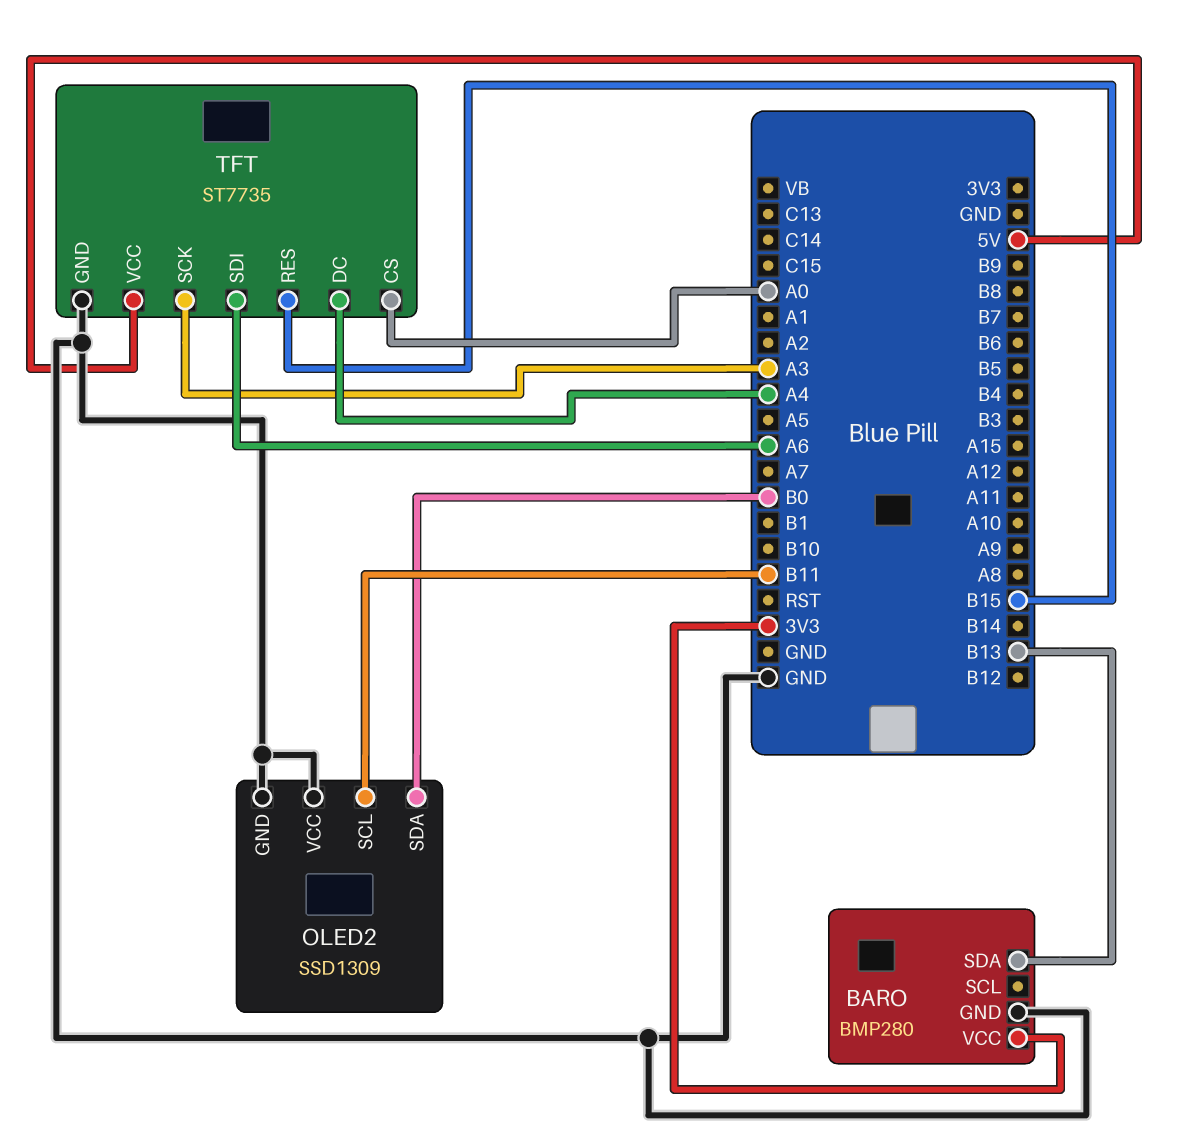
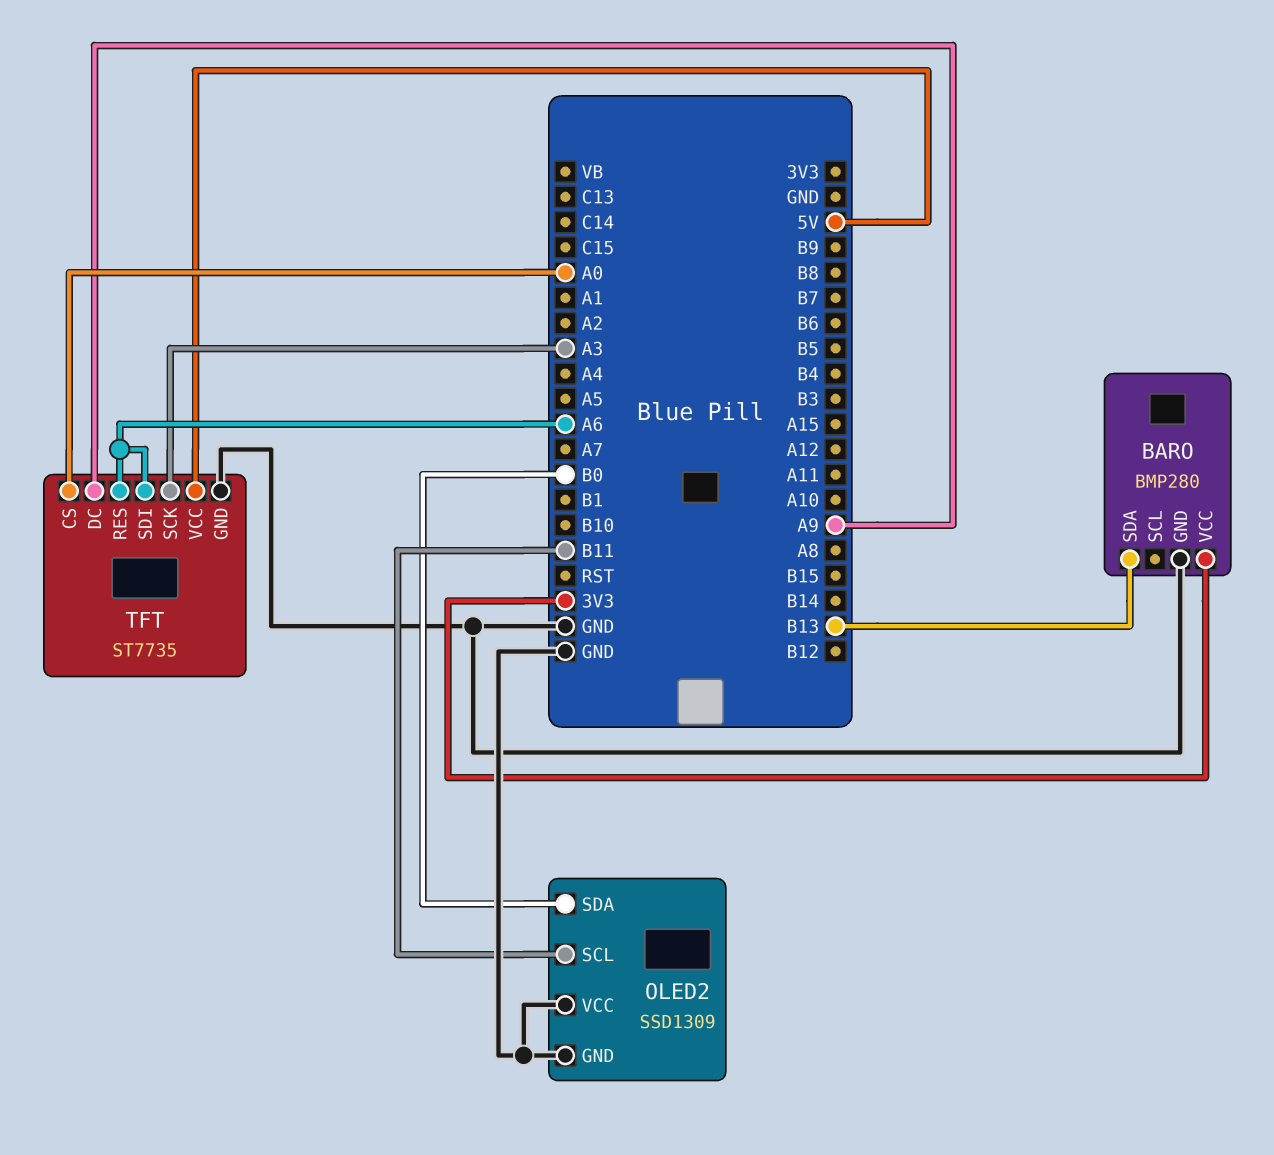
TFT pin DC: A4 -> A9
TFT pin RES: B15 -> A6

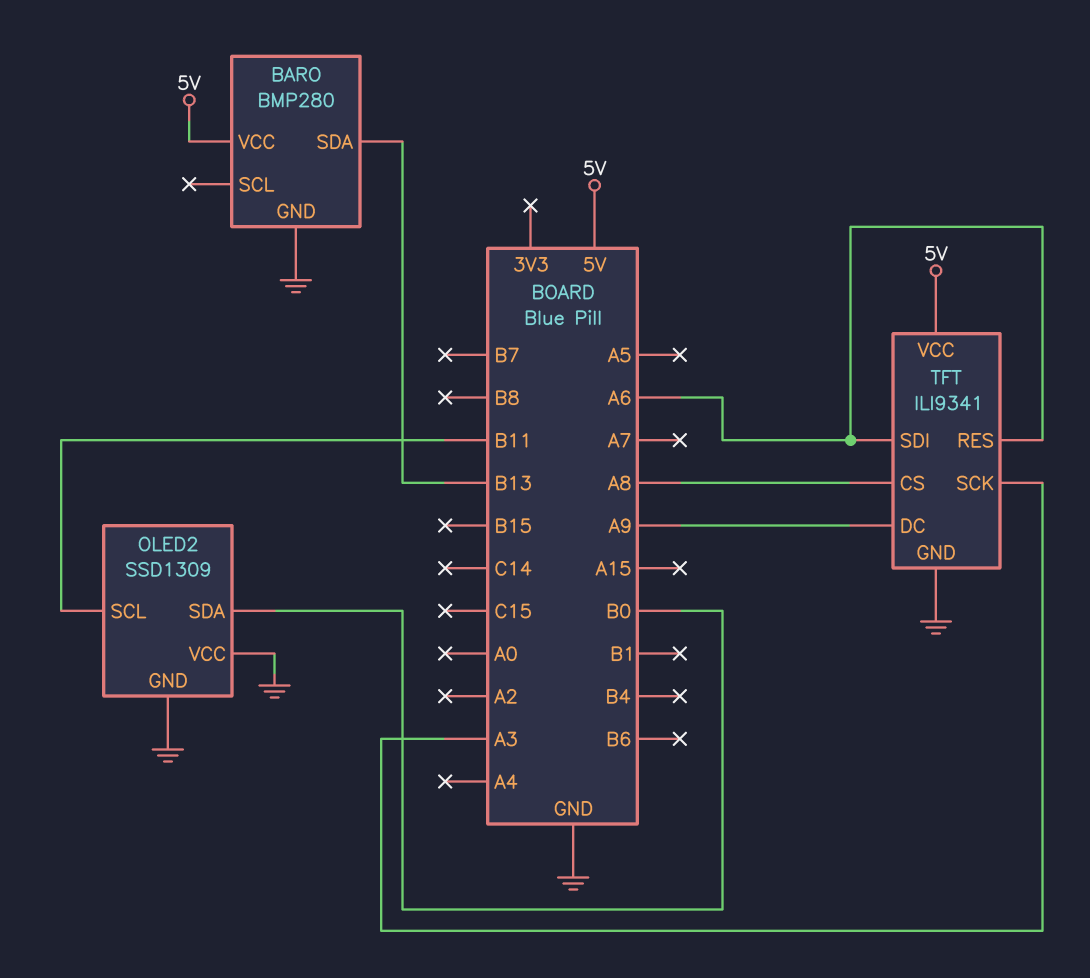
BARO pin VCC: 3V3 -> 5V
TFT: ST7735 -> ILI9341
TFT pin CS: A0 -> A8

